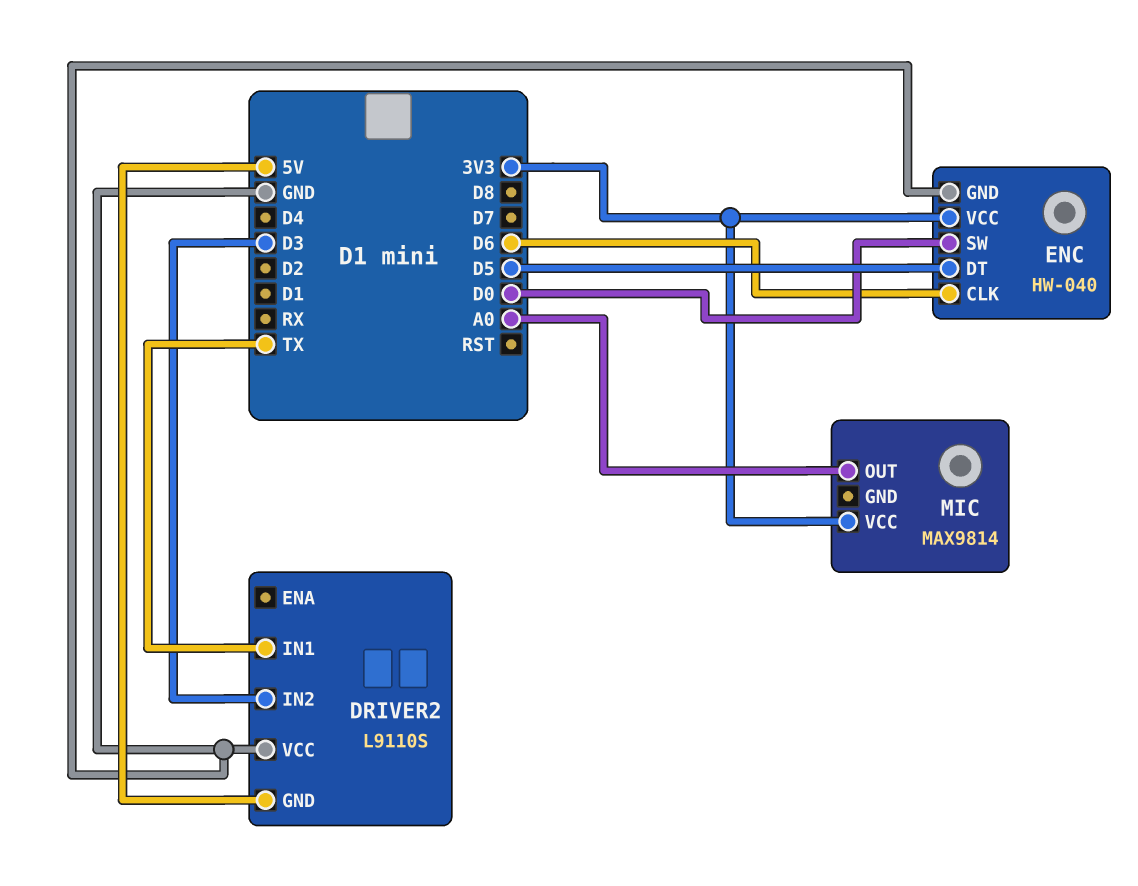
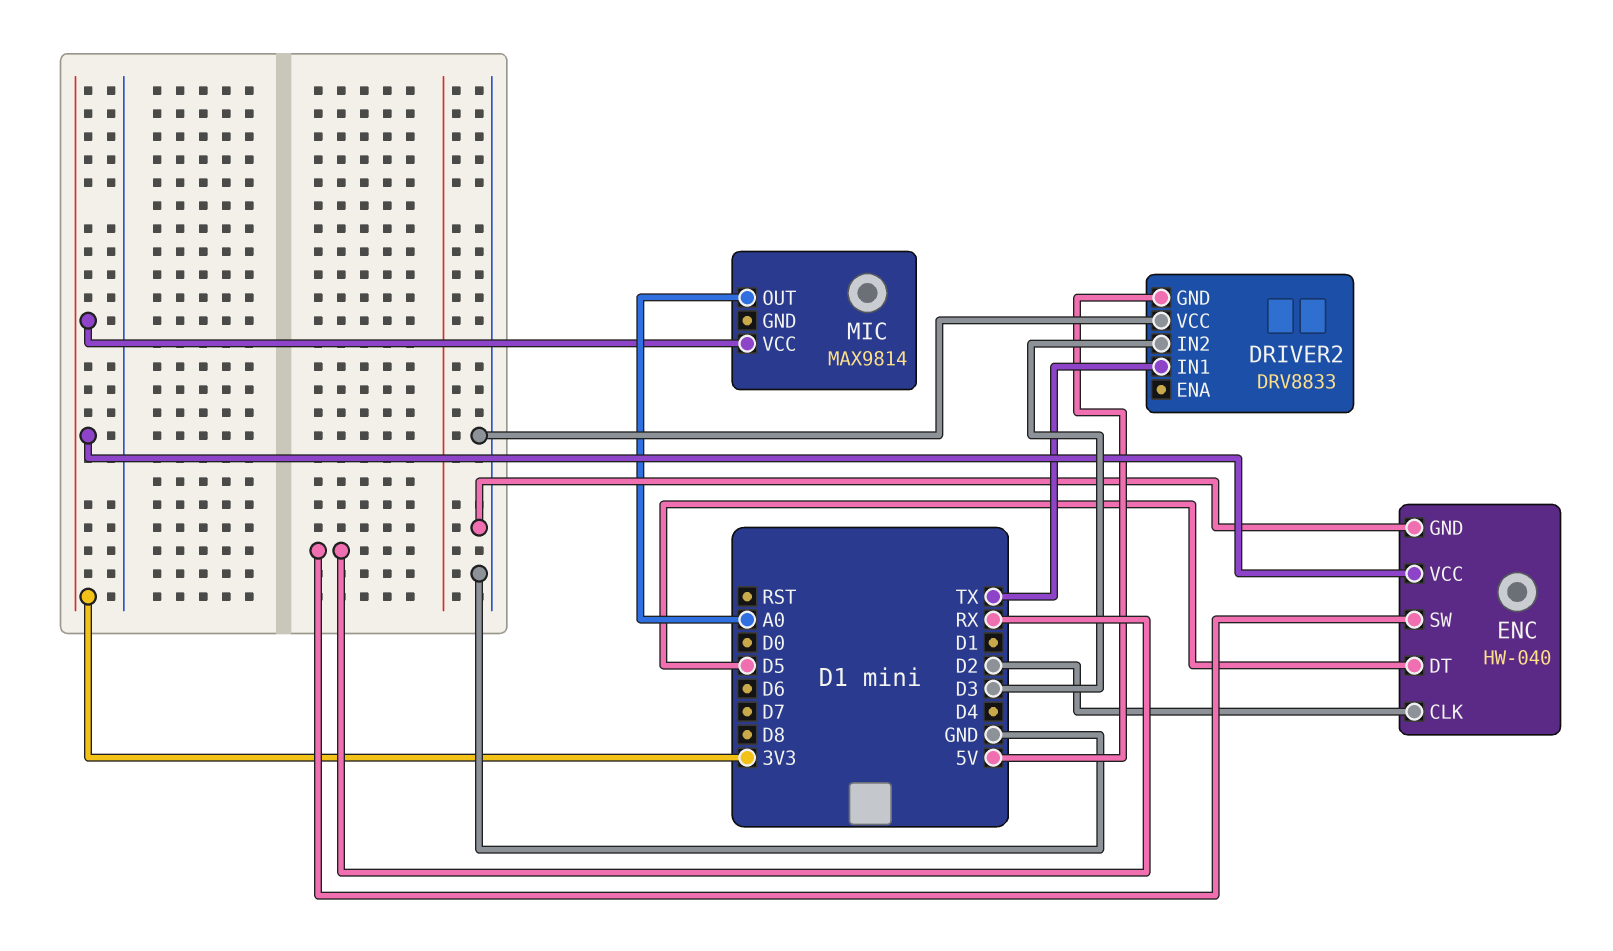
DRIVER2: L9110S -> DRV8833
ENC pin CLK: D6 -> D2
ENC pin SW: D0 -> RX

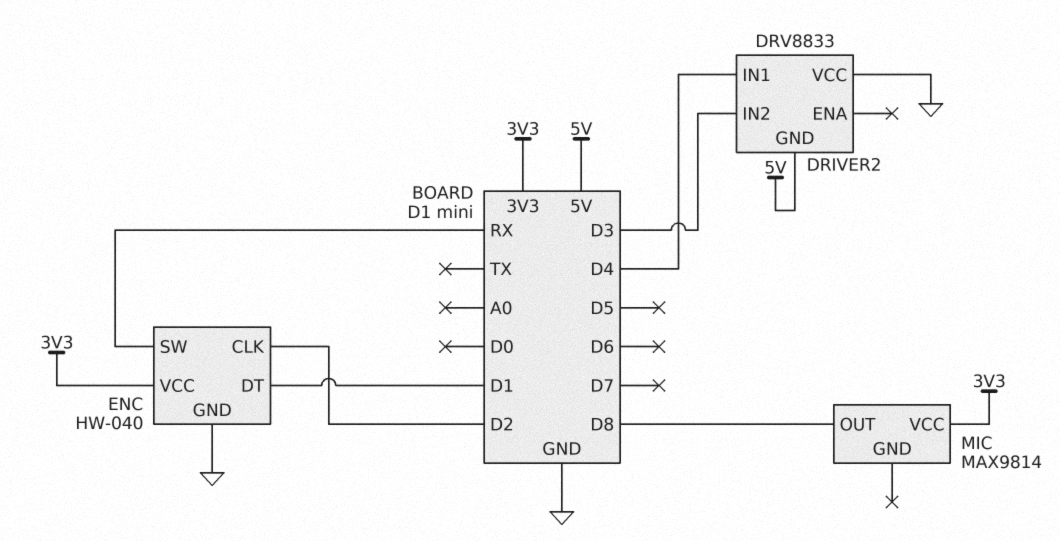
DRIVER2 pin IN1: TX -> D4
ENC pin DT: D5 -> D1
MIC pin OUT: A0 -> D8

